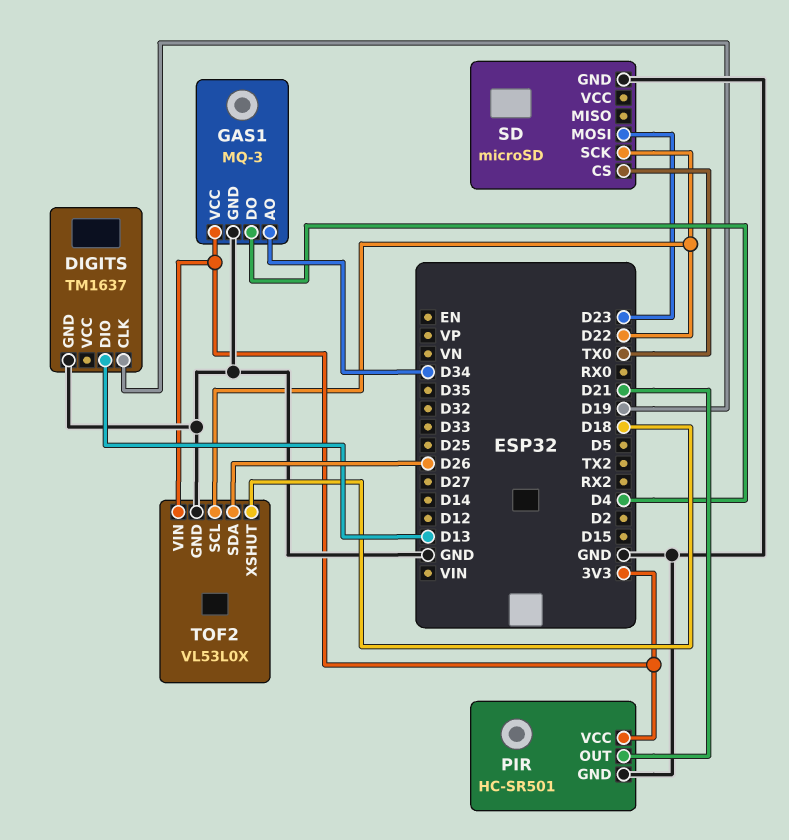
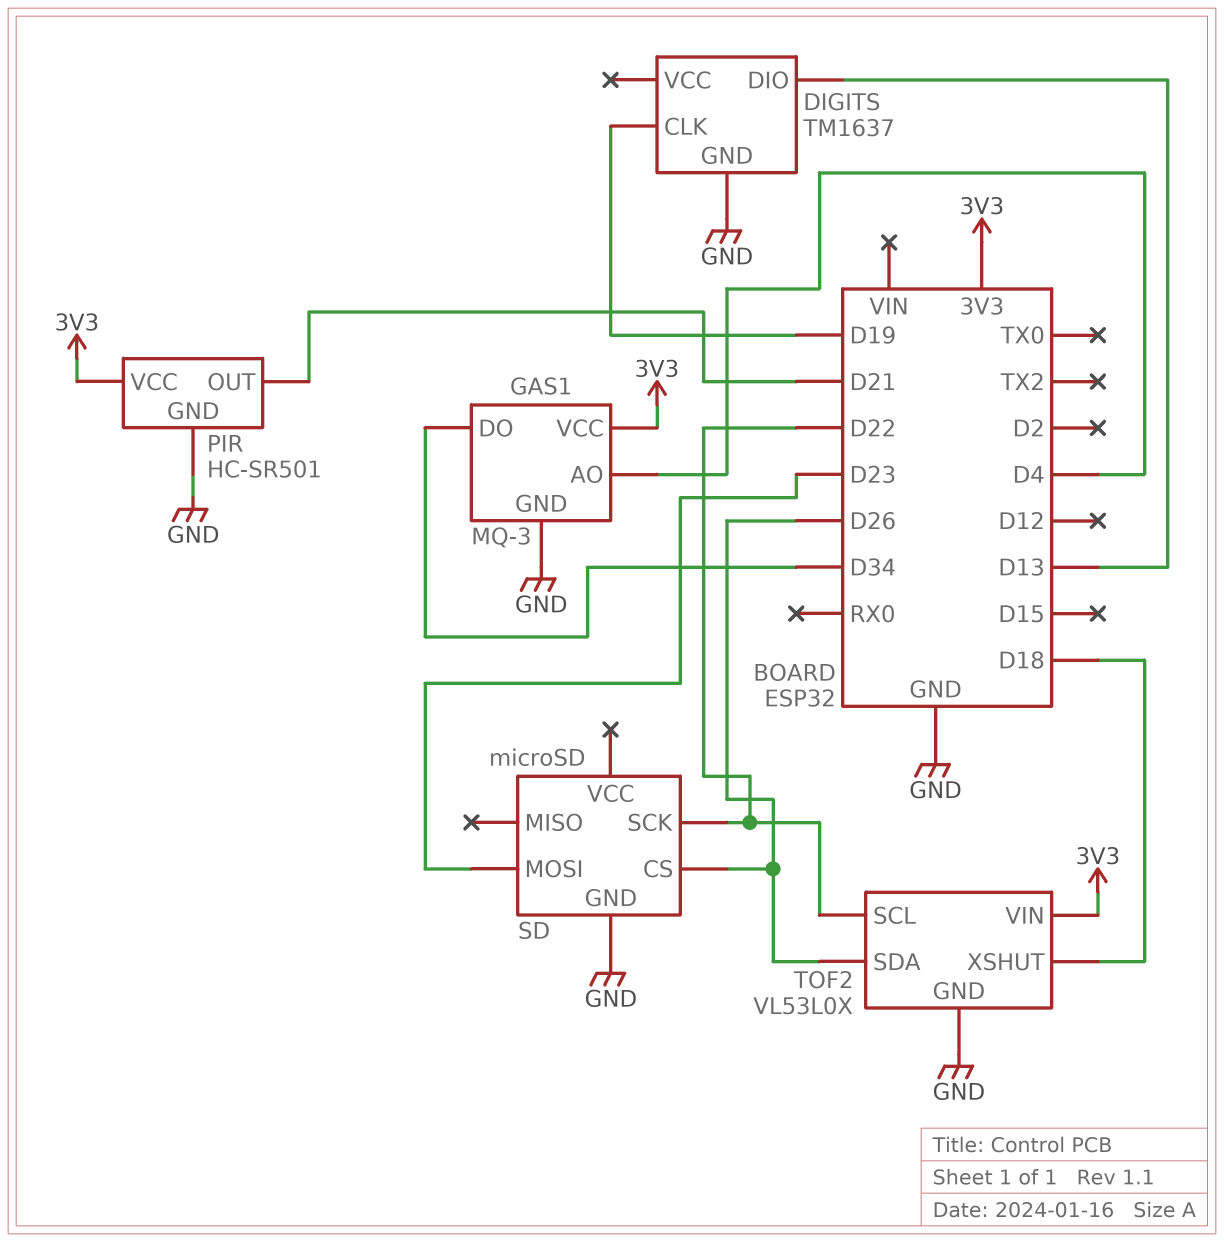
GAS1 pin AO: D34 -> D4
GAS1 pin DO: D4 -> D34
SD pin CS: TX0 -> D26

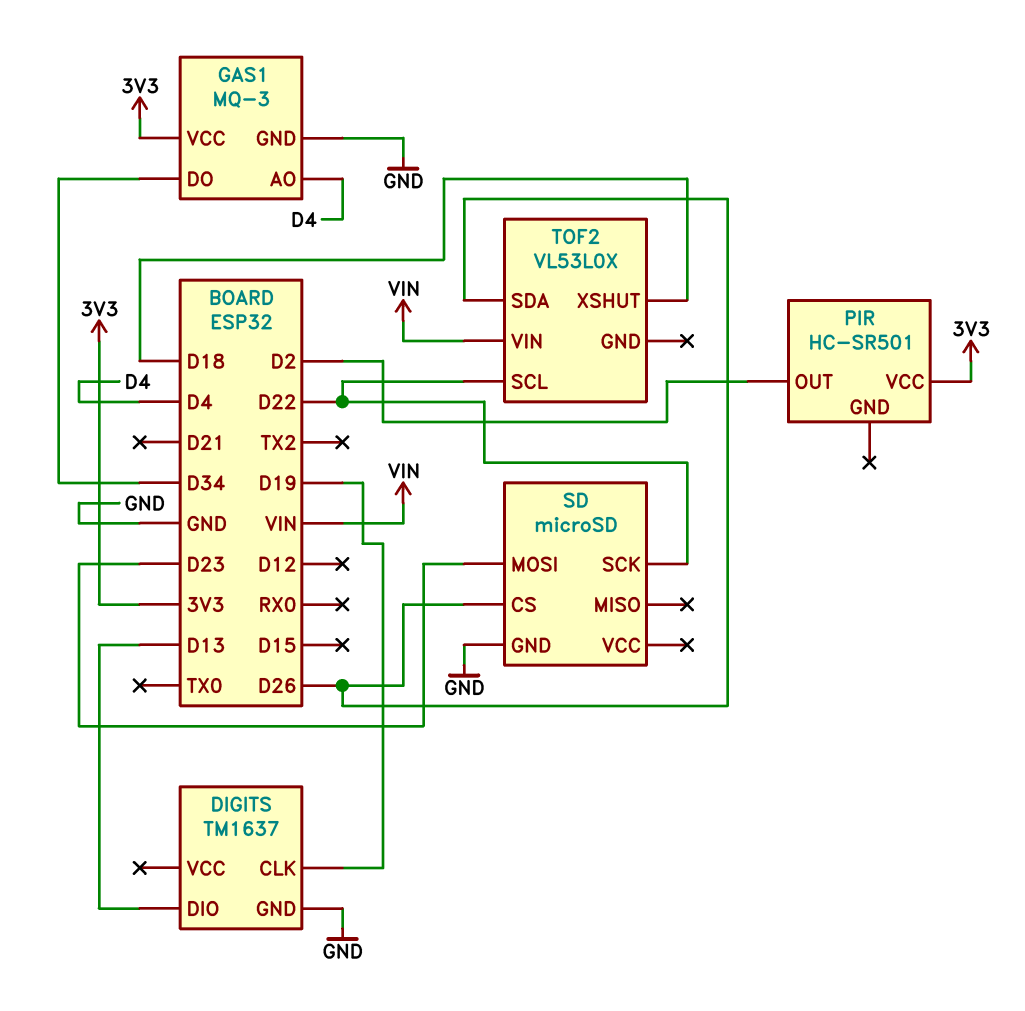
PIR pin GND: GND -> none
PIR pin OUT: D21 -> D2
TOF2 pin GND: GND -> none
TOF2 pin VIN: 3V3 -> VIN

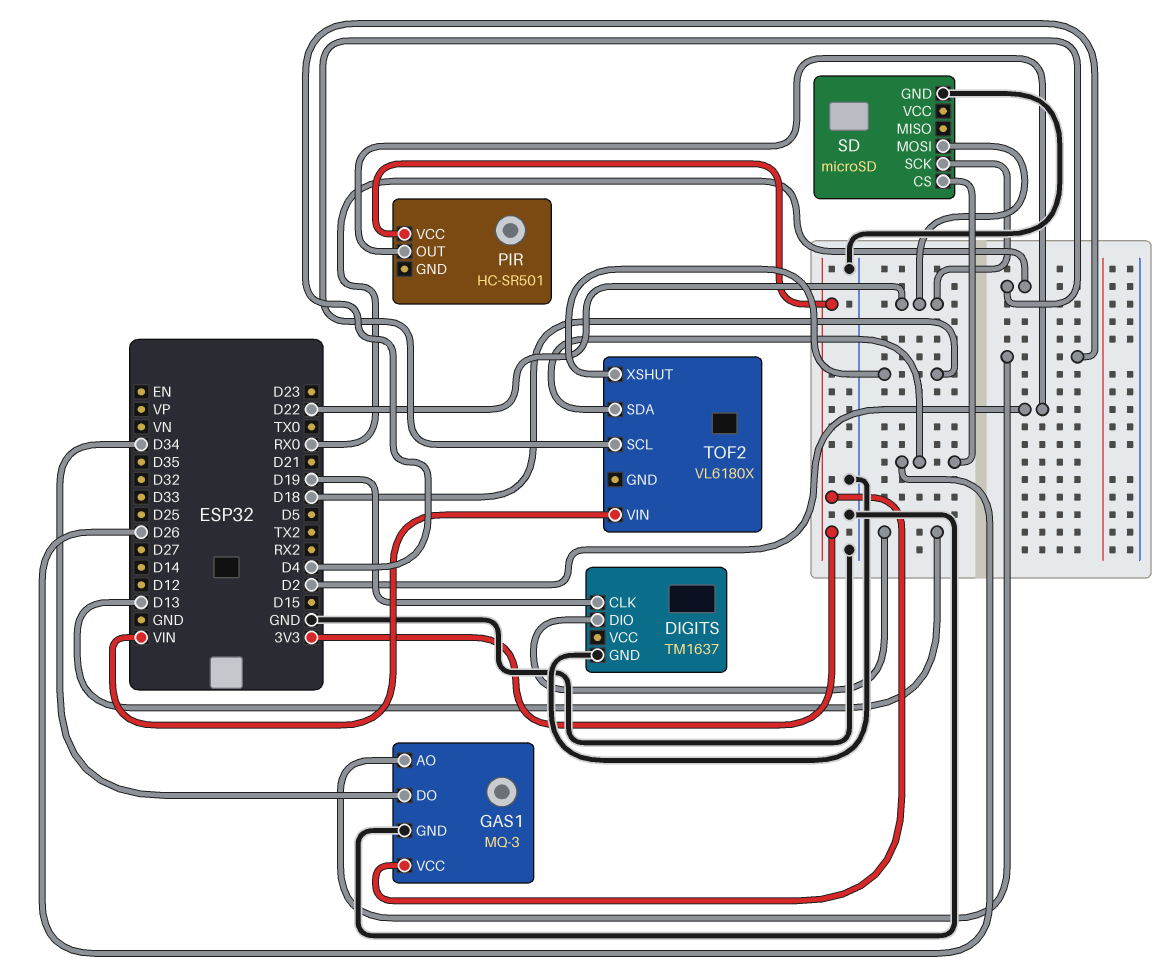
SD pin MOSI: D23 -> D22
TOF2: VL53L0X -> VL6180X
TOF2 pin SCL: D22 -> RX0

